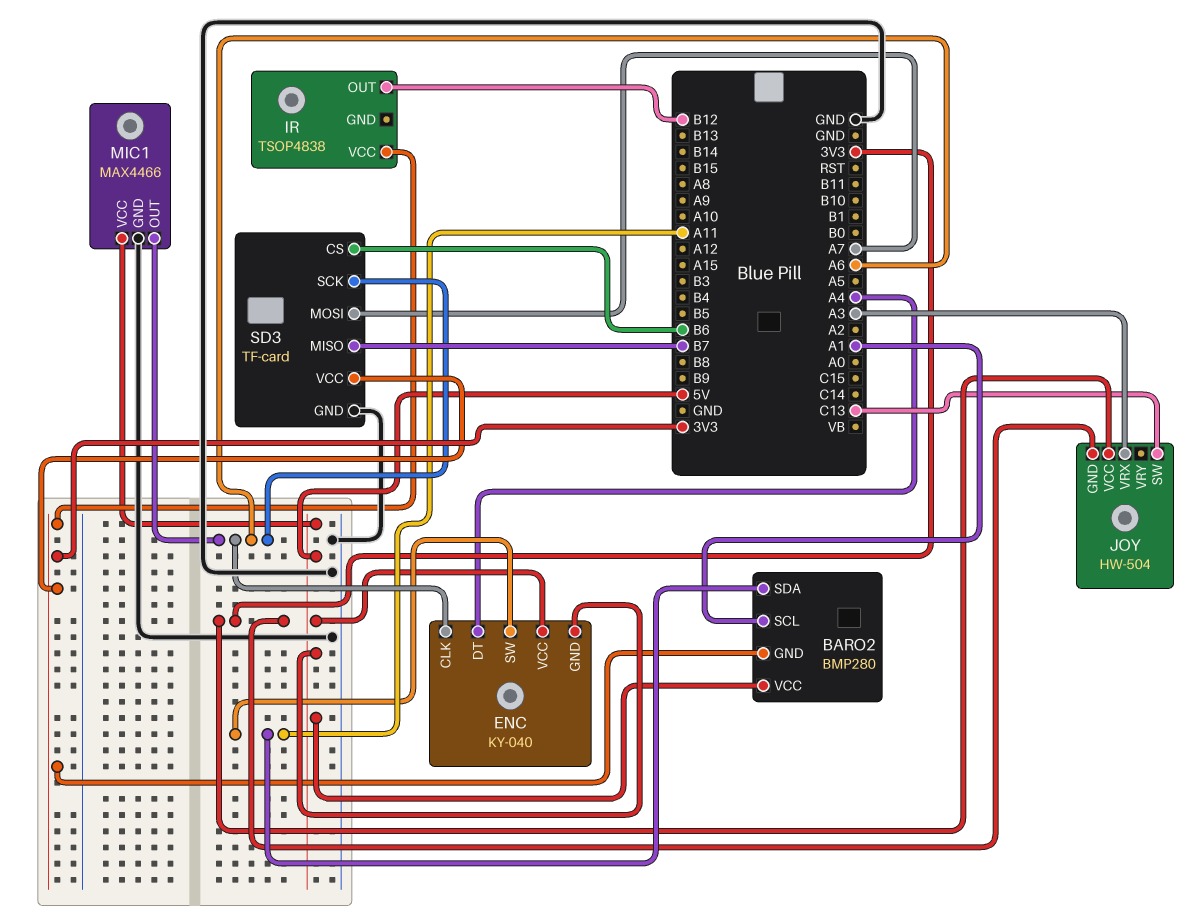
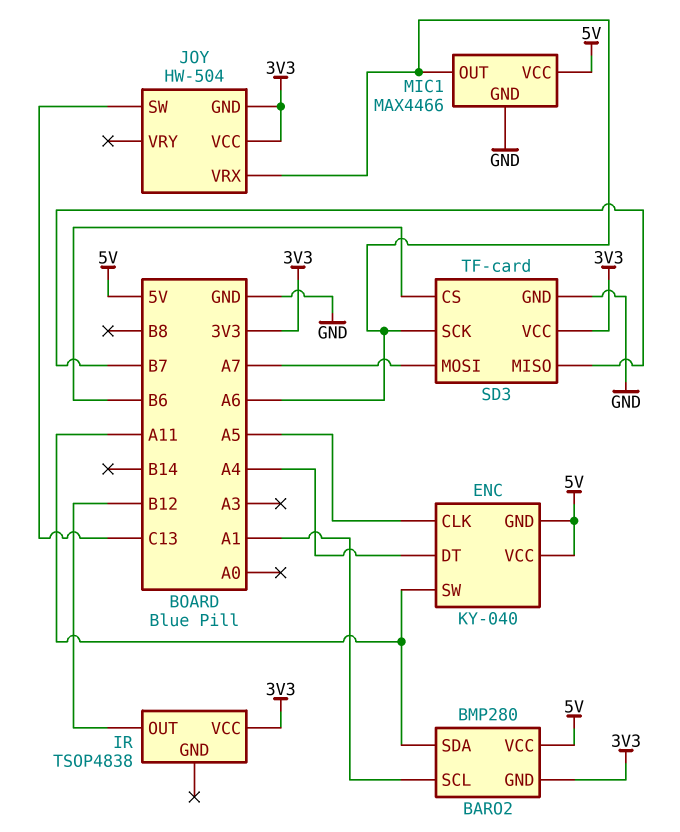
ENC pin CLK: A6 -> A5
JOY pin VRX: A3 -> A6

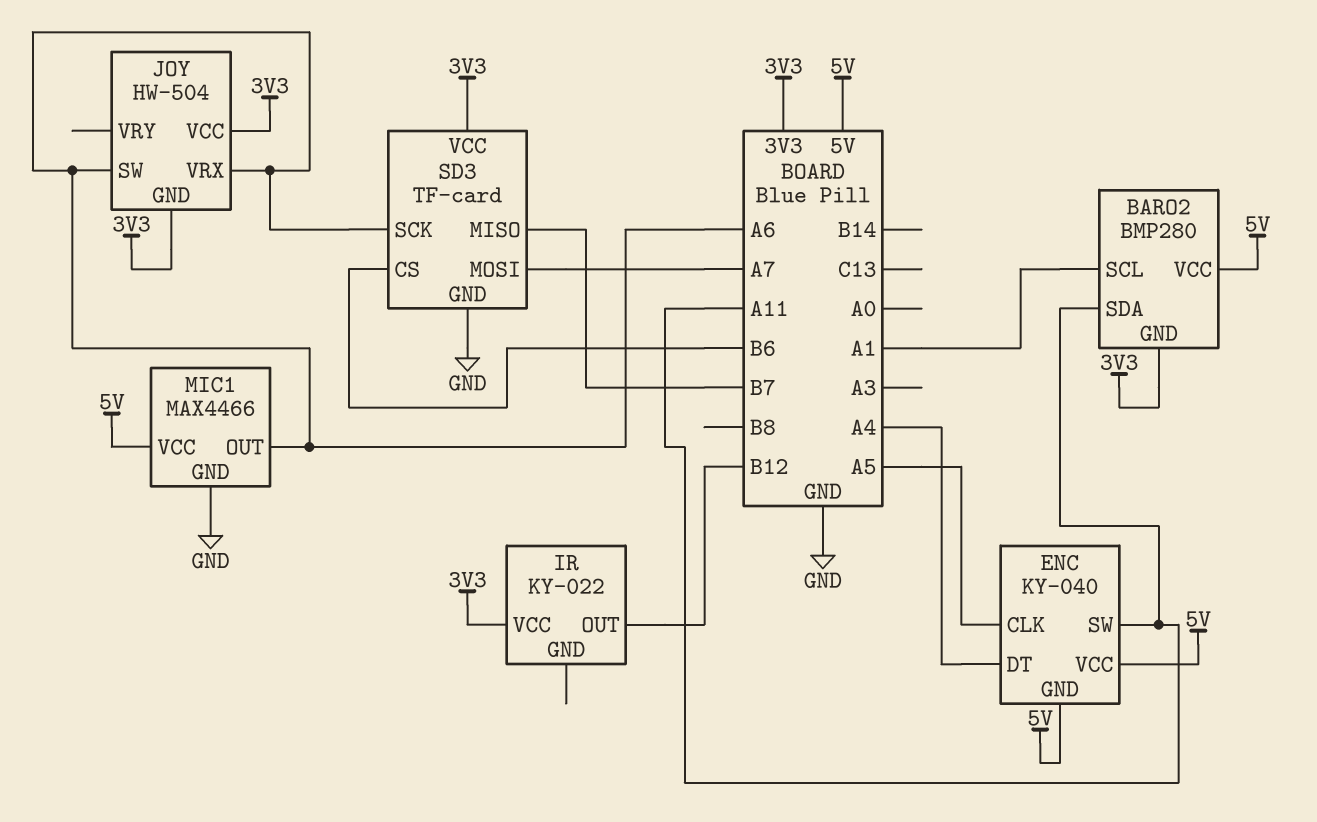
IR: TSOP4838 -> KY-022
JOY pin SW: C13 -> A6

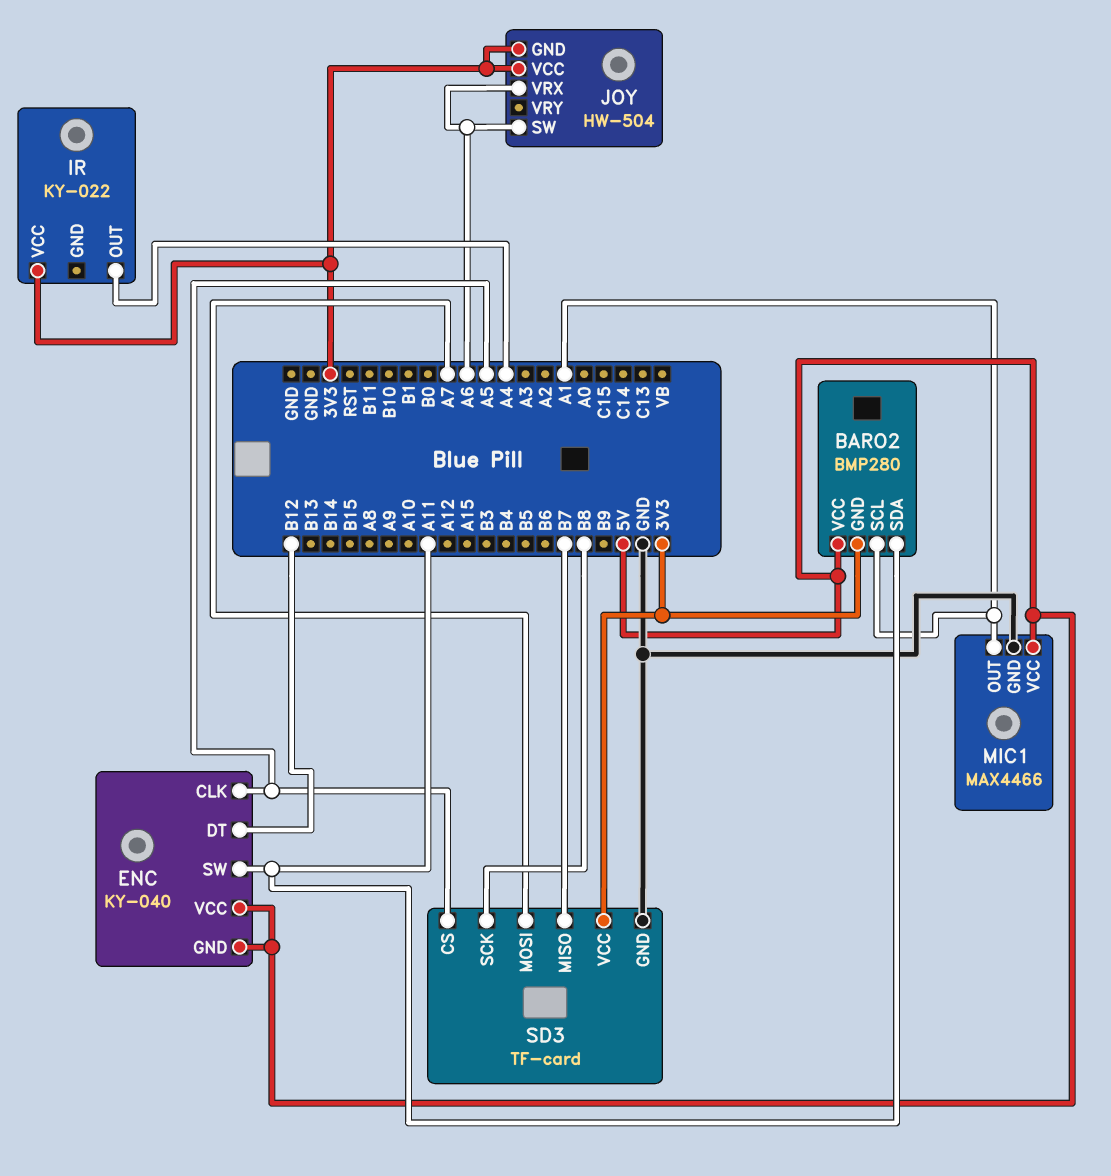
ENC pin DT: A4 -> B12
IR pin OUT: B12 -> A4
MIC1 pin OUT: A6 -> A1
SD3 pin CS: B6 -> A5
SD3 pin SCK: A6 -> B8

